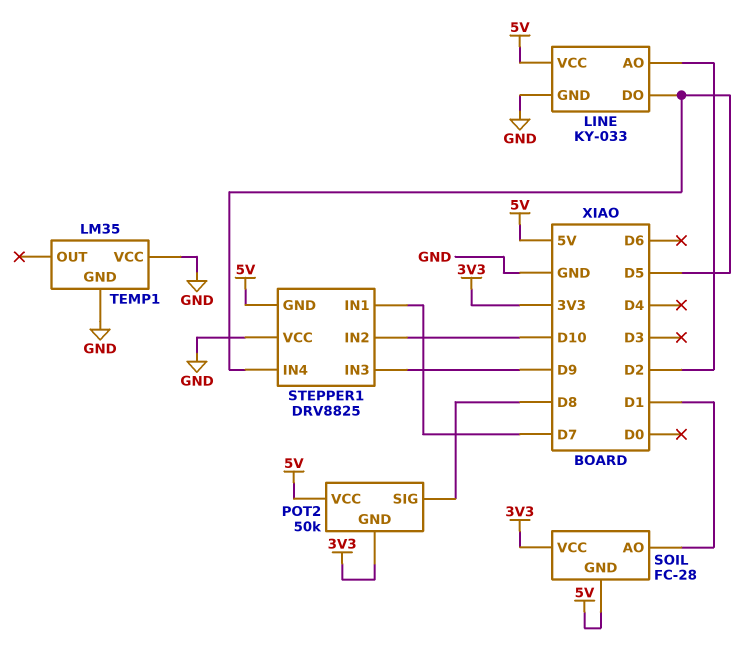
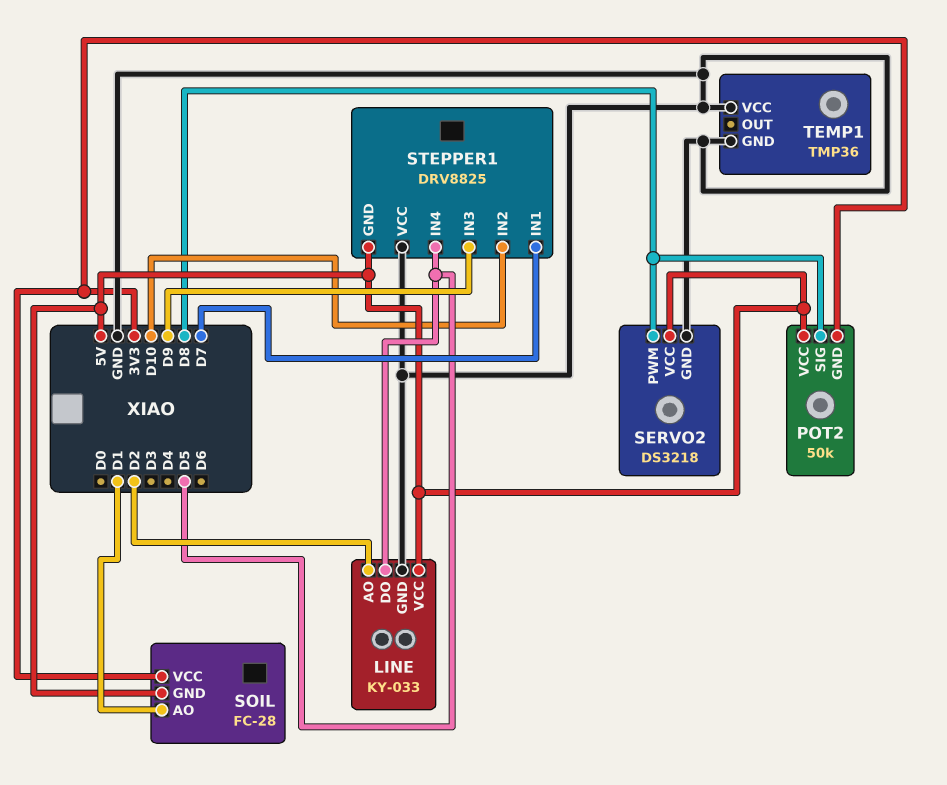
SERVO2: none -> DS3218
SERVO2 pin GND: none -> GND
SERVO2 pin PWM: none -> D8
SERVO2 pin VCC: none -> 5V
TEMP1: LM35 -> TMP36

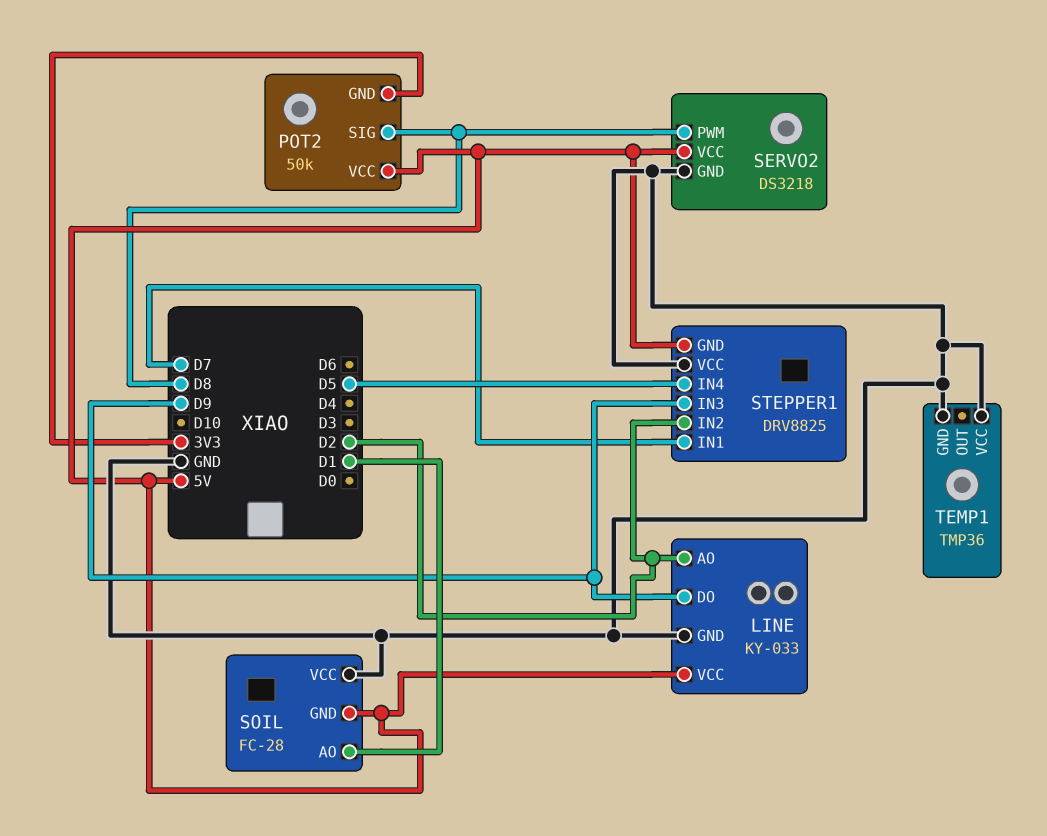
LINE pin DO: D5 -> D9
SOIL pin VCC: 3V3 -> GND
STEPPER1 pin IN2: D10 -> D2

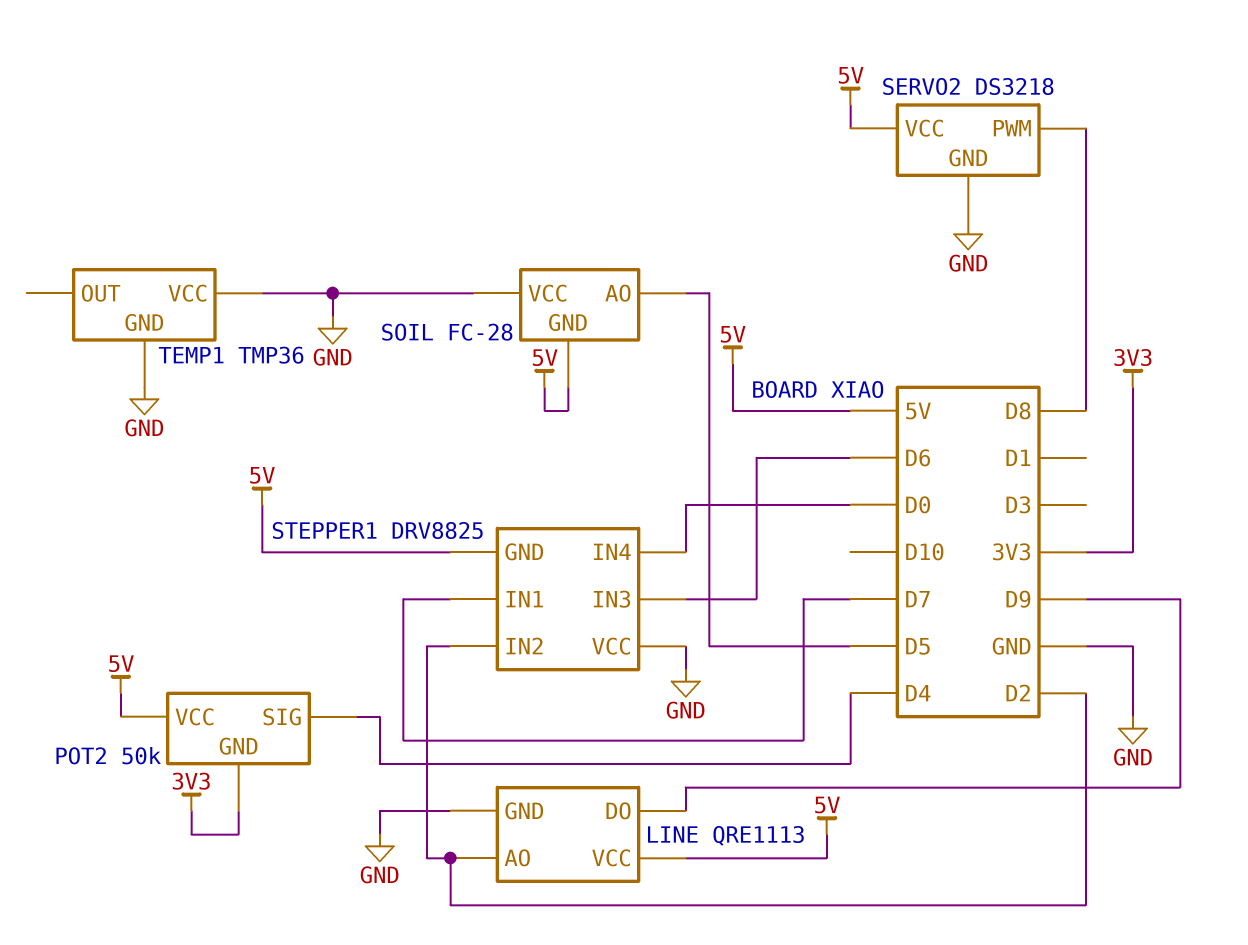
LINE: KY-033 -> QRE1113
POT2 pin SIG: D8 -> D4
SOIL pin AO: D1 -> D5
STEPPER1 pin IN3: D9 -> D6
STEPPER1 pin IN4: D5 -> D0

